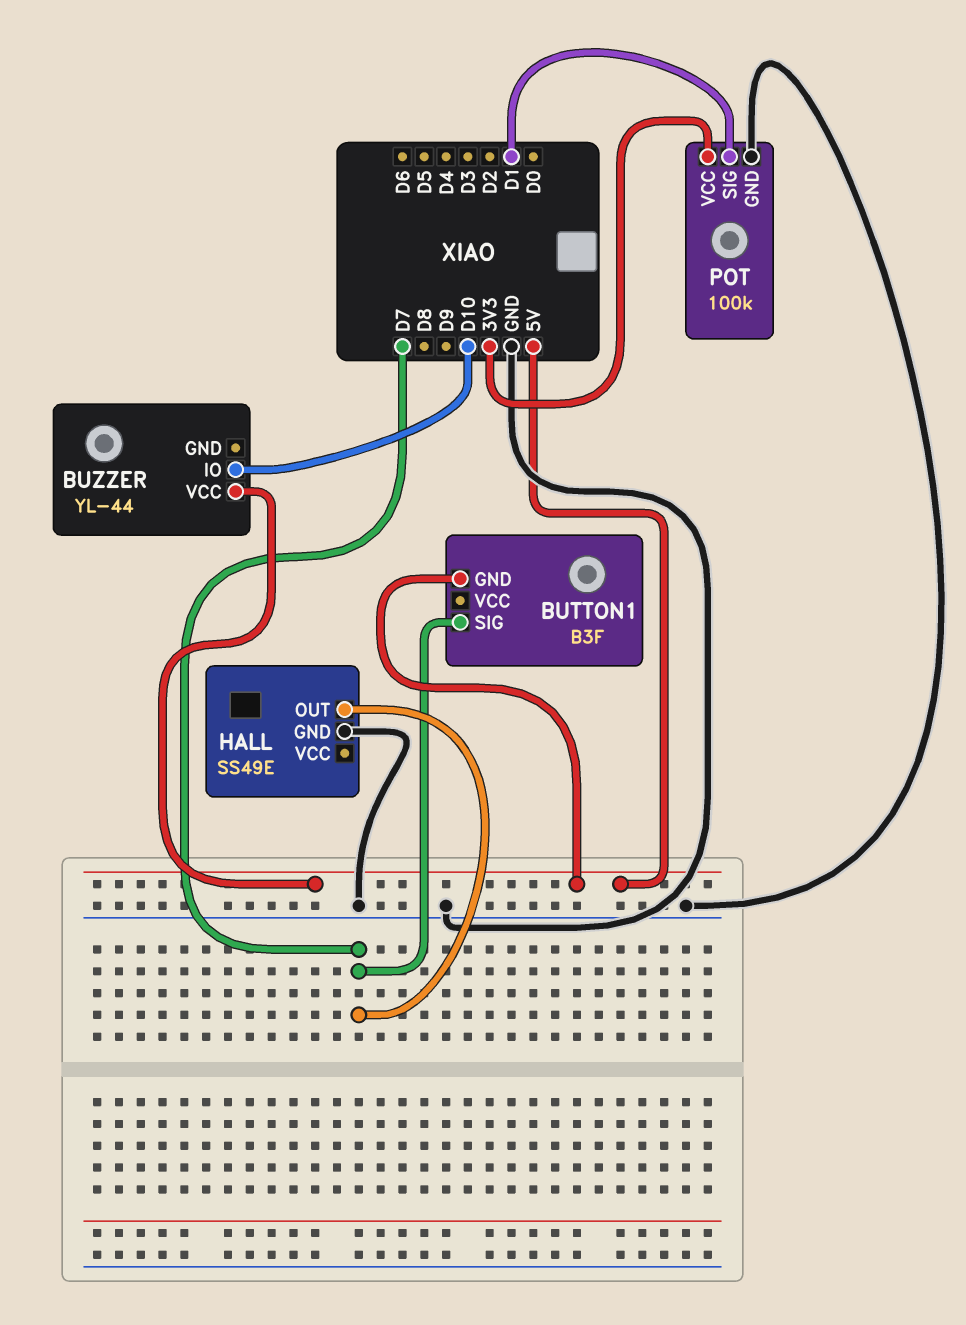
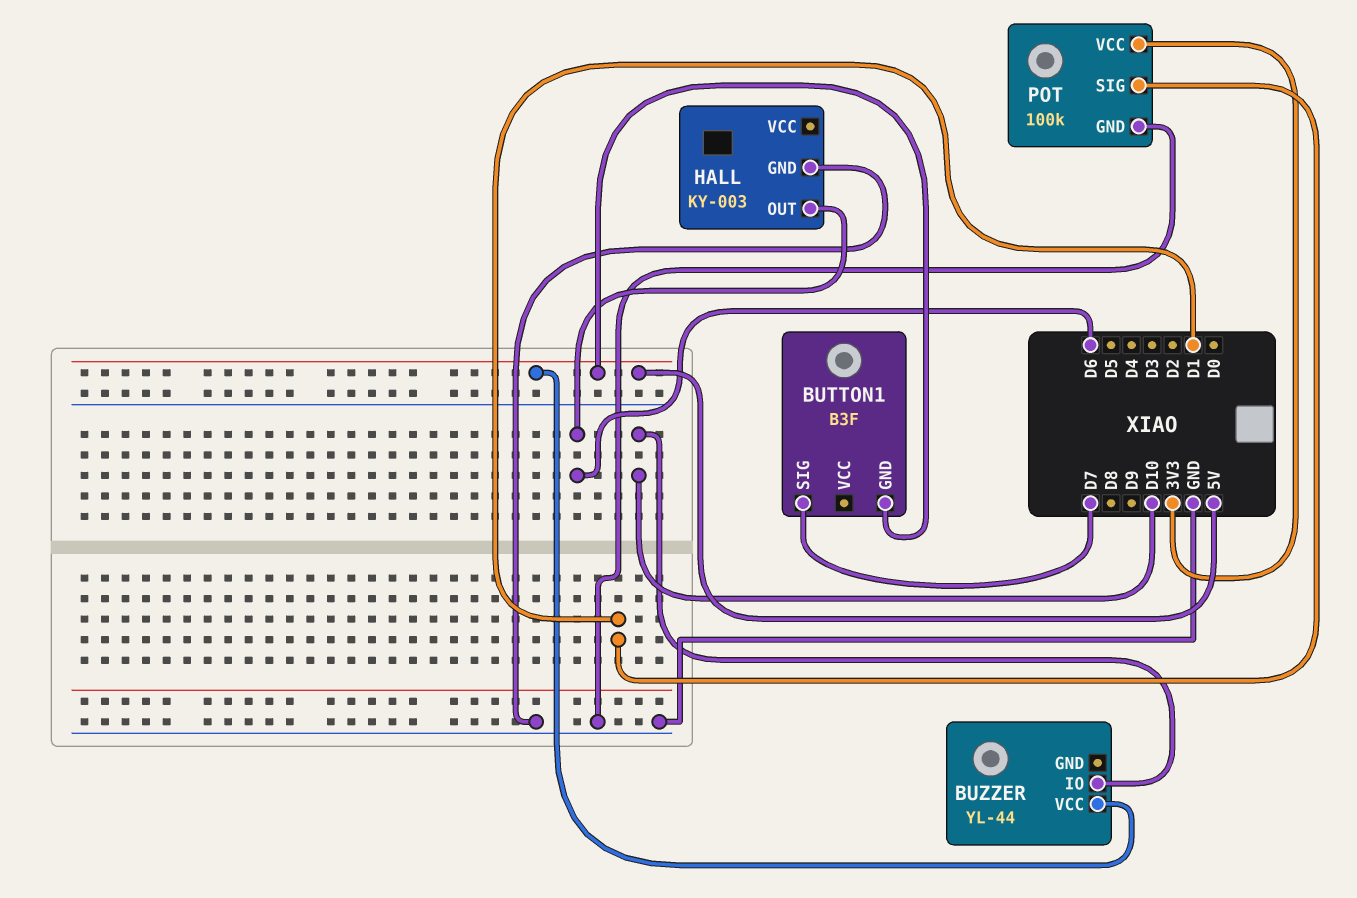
HALL: SS49E -> KY-003
HALL pin OUT: D7 -> D6

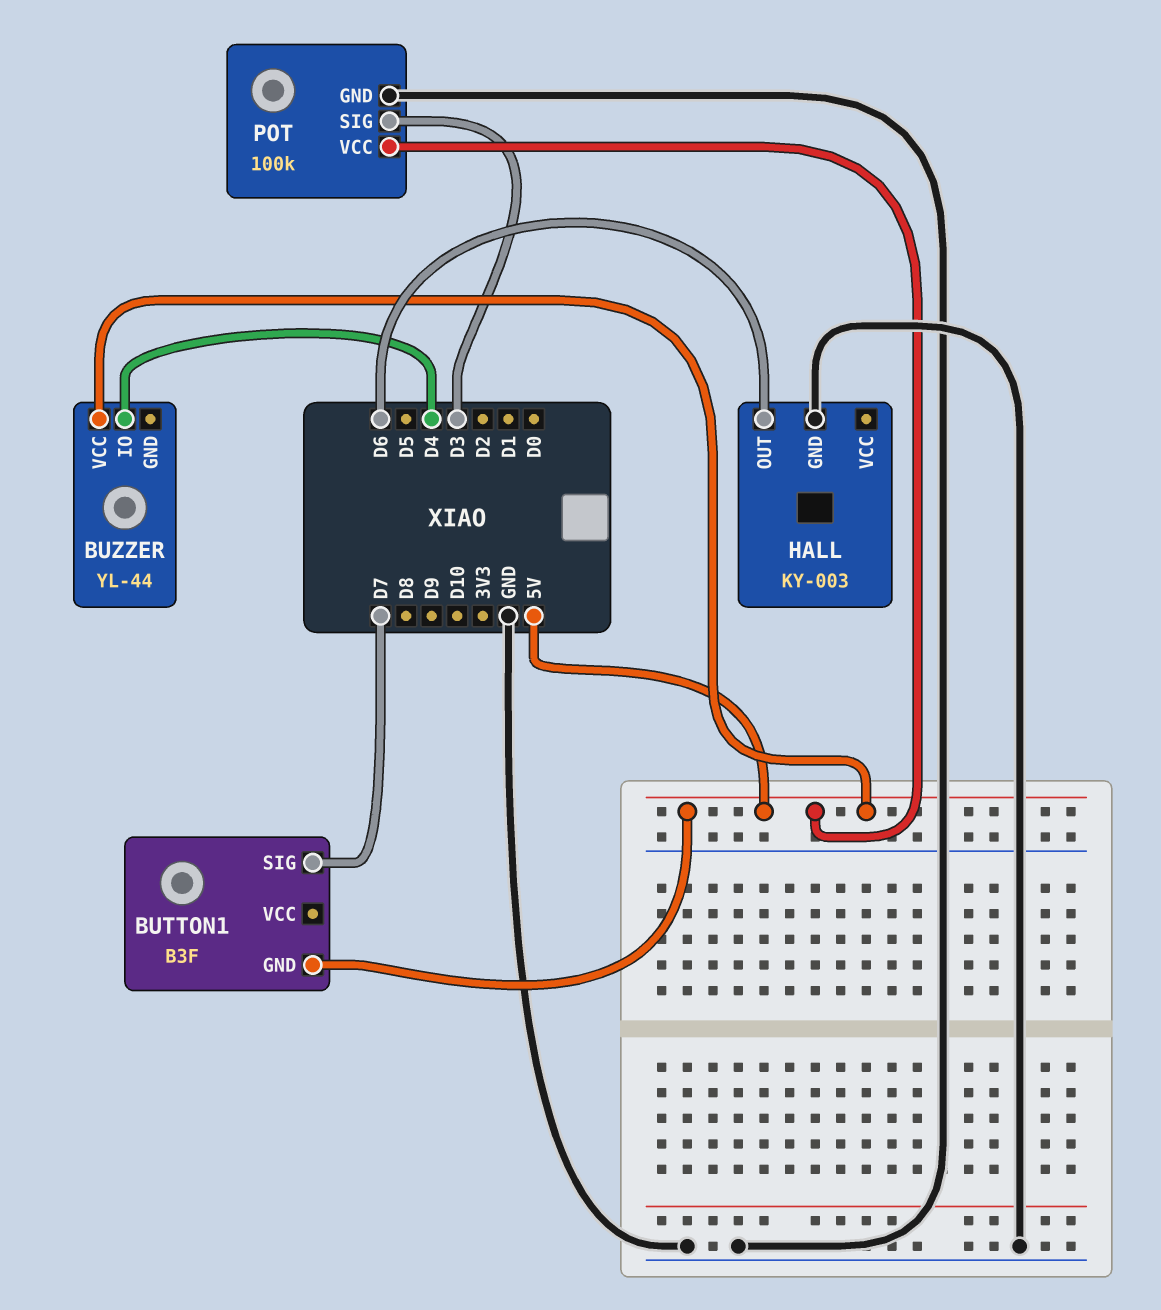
BUZZER pin IO: D10 -> D4
POT pin SIG: D1 -> D3
POT pin VCC: 3V3 -> 5V

